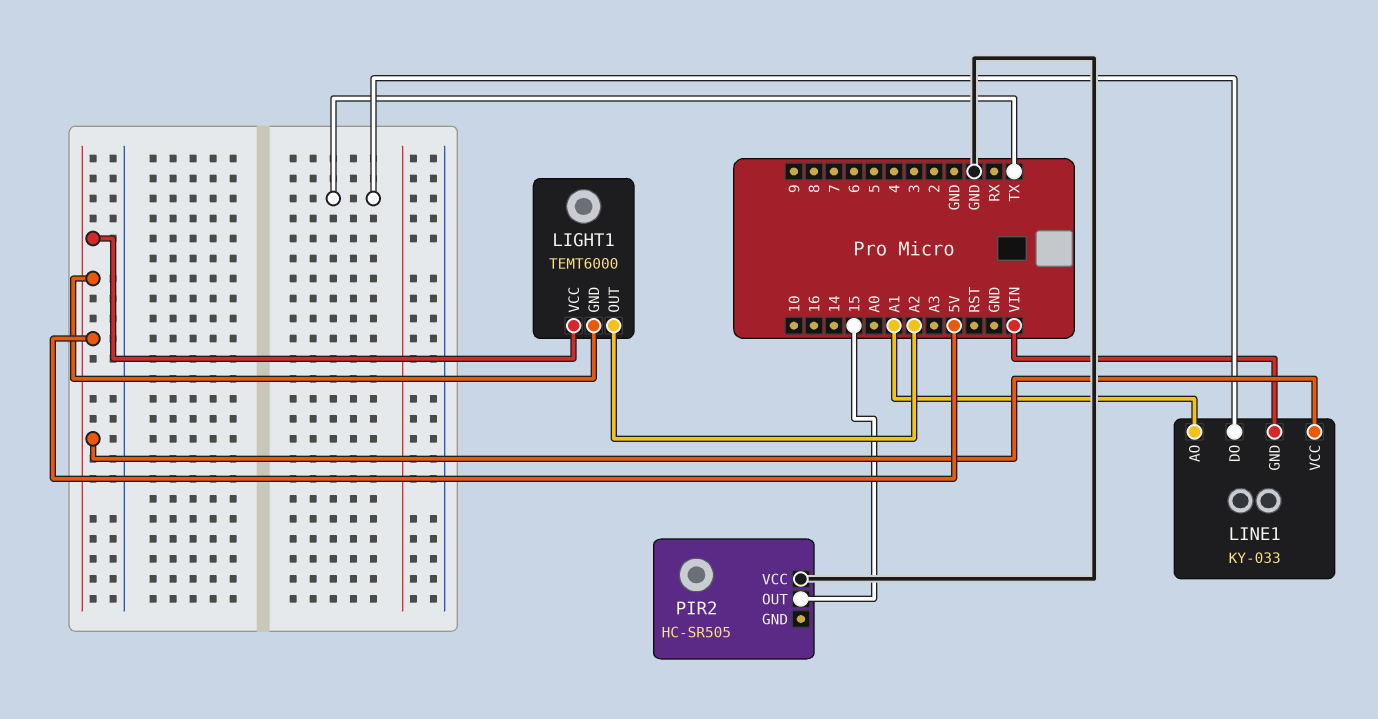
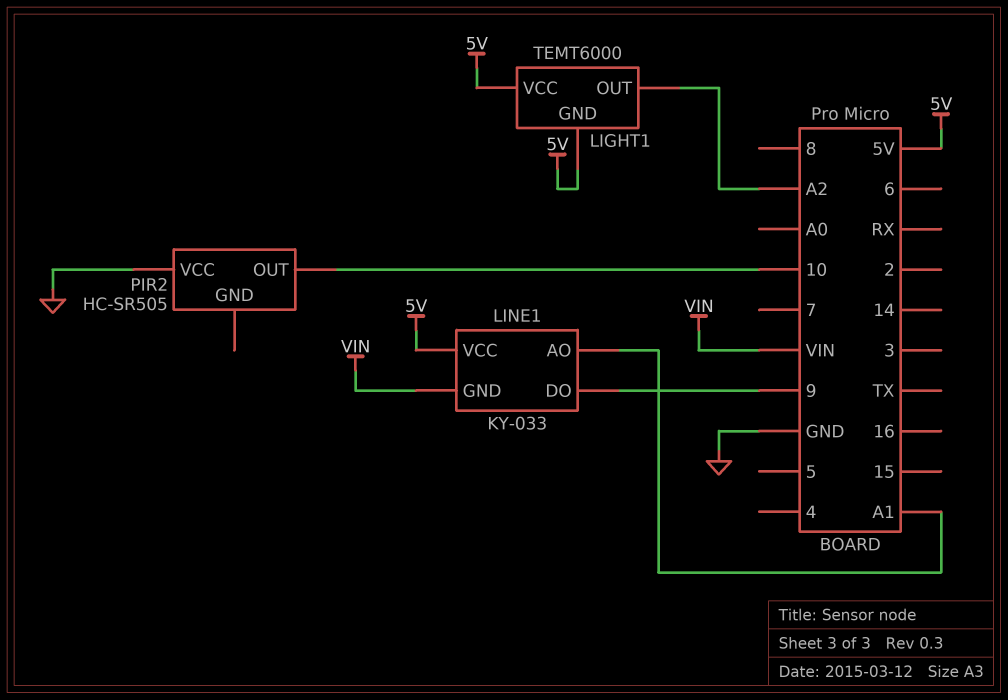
LINE1 pin DO: TX -> 9
PIR2 pin OUT: 15 -> 10

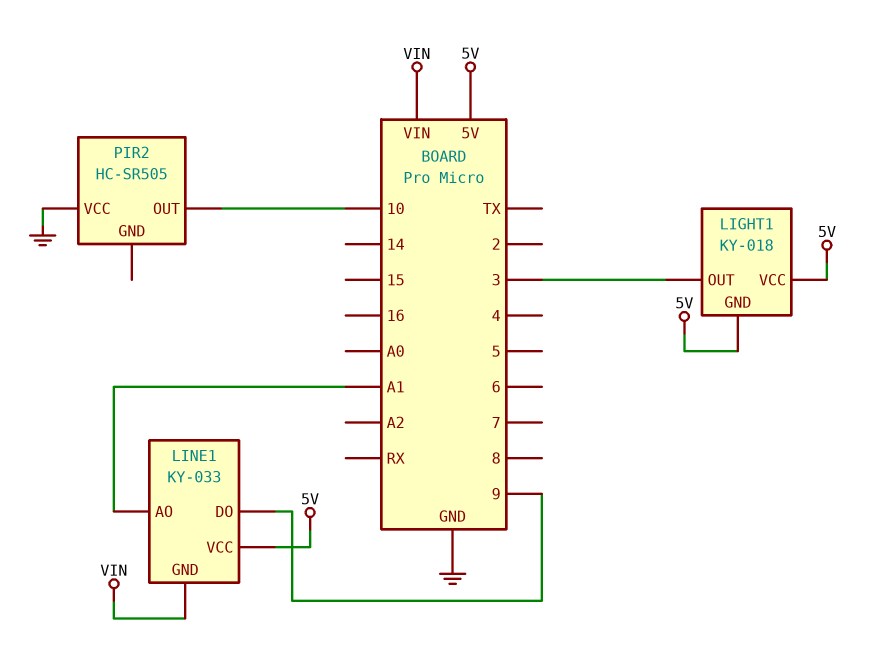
LIGHT1: TEMT6000 -> KY-018
LIGHT1 pin OUT: A2 -> 3

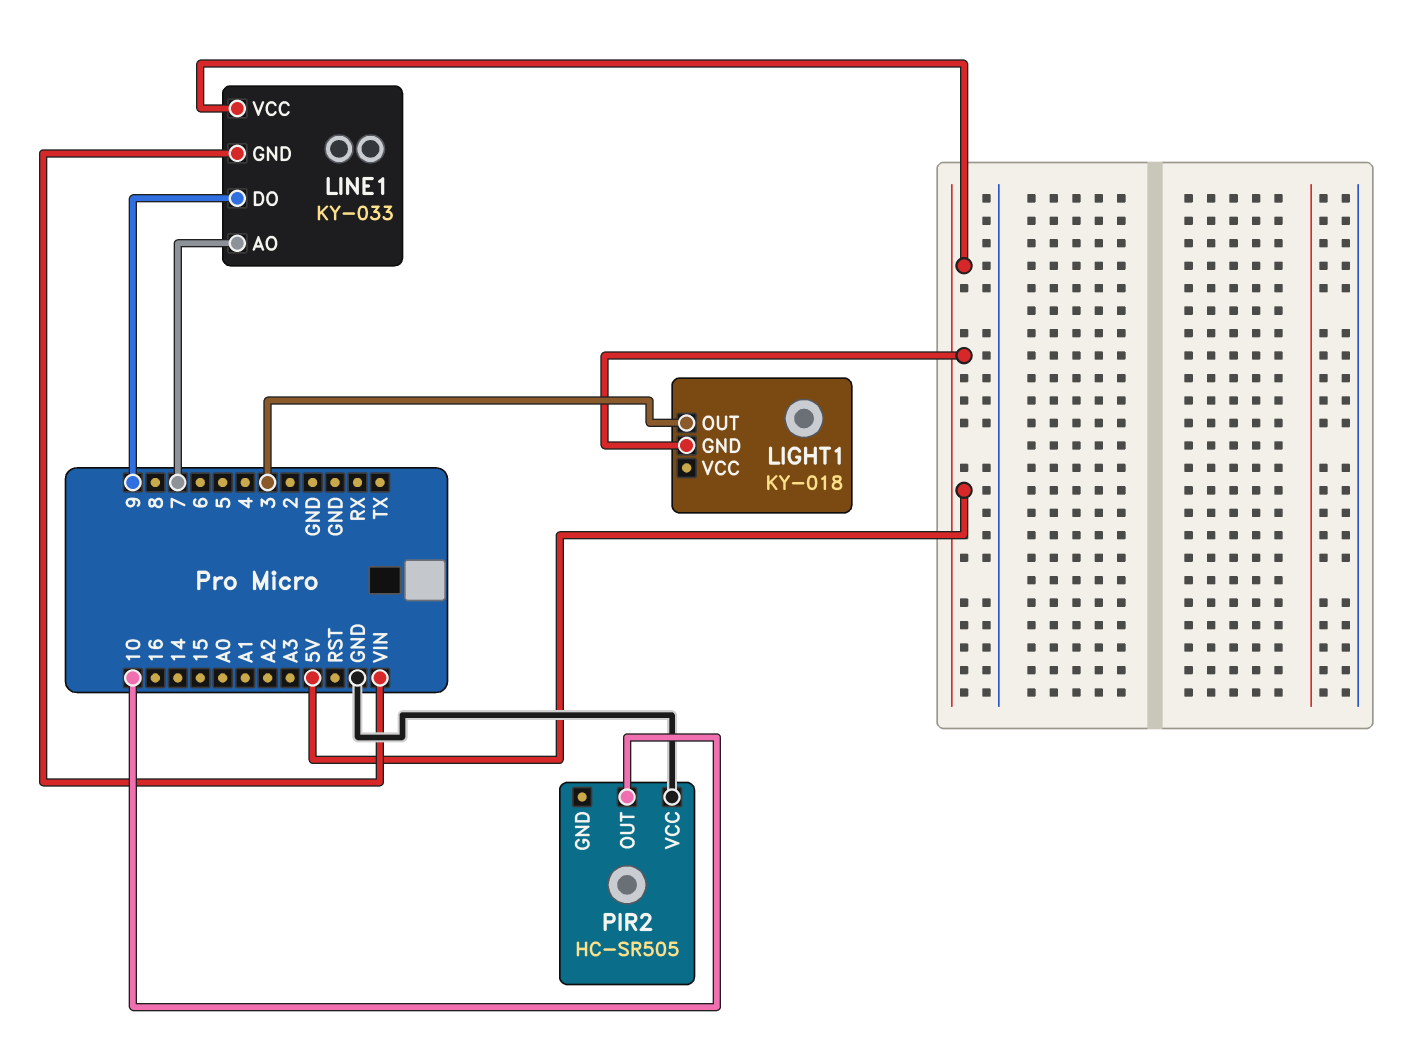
LIGHT1 pin VCC: 5V -> none
LINE1 pin AO: A1 -> 7

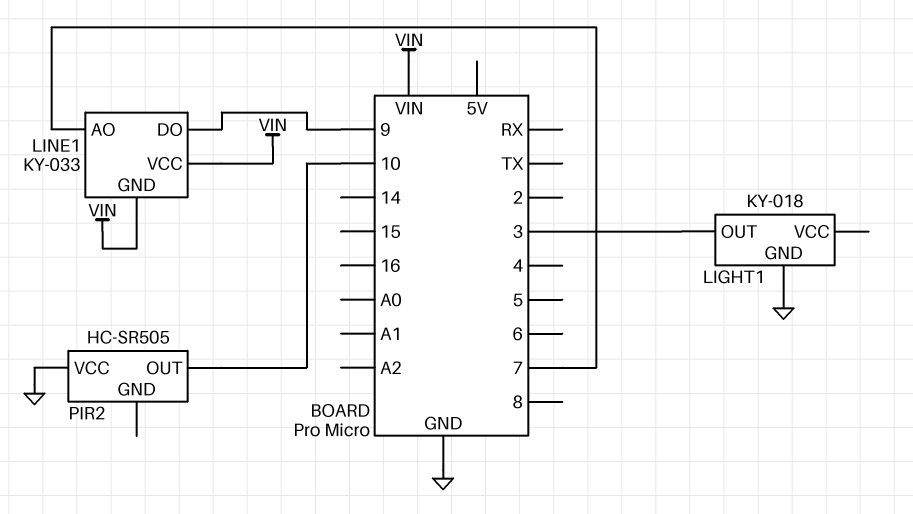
LIGHT1 pin GND: 5V -> GND
LINE1 pin VCC: 5V -> VIN

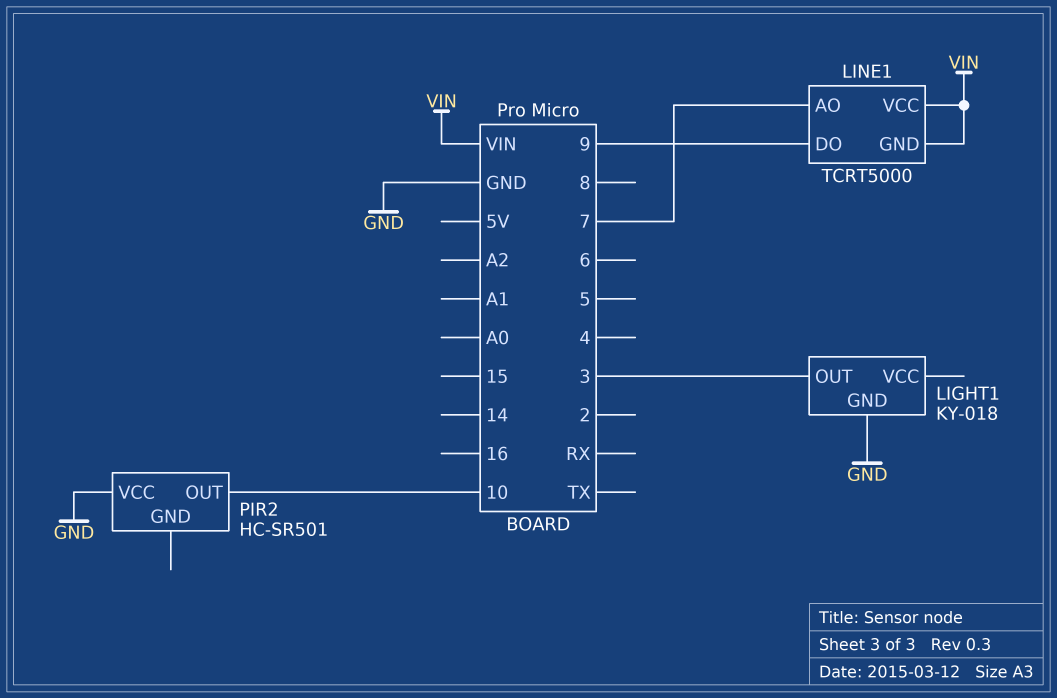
LINE1: KY-033 -> TCRT5000
PIR2: HC-SR505 -> HC-SR501

